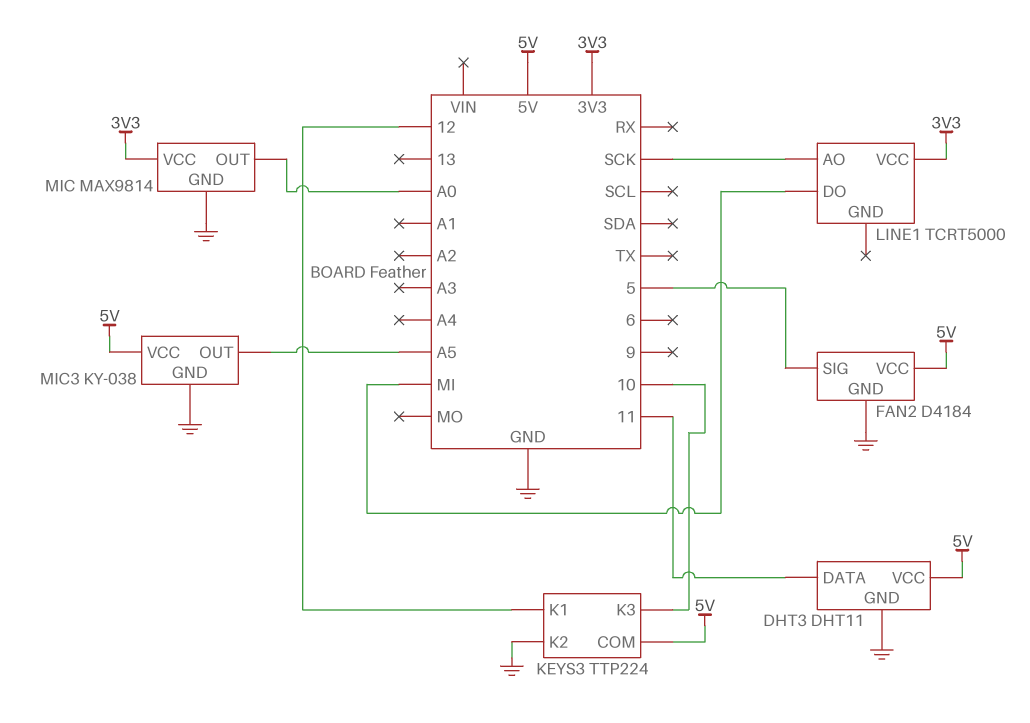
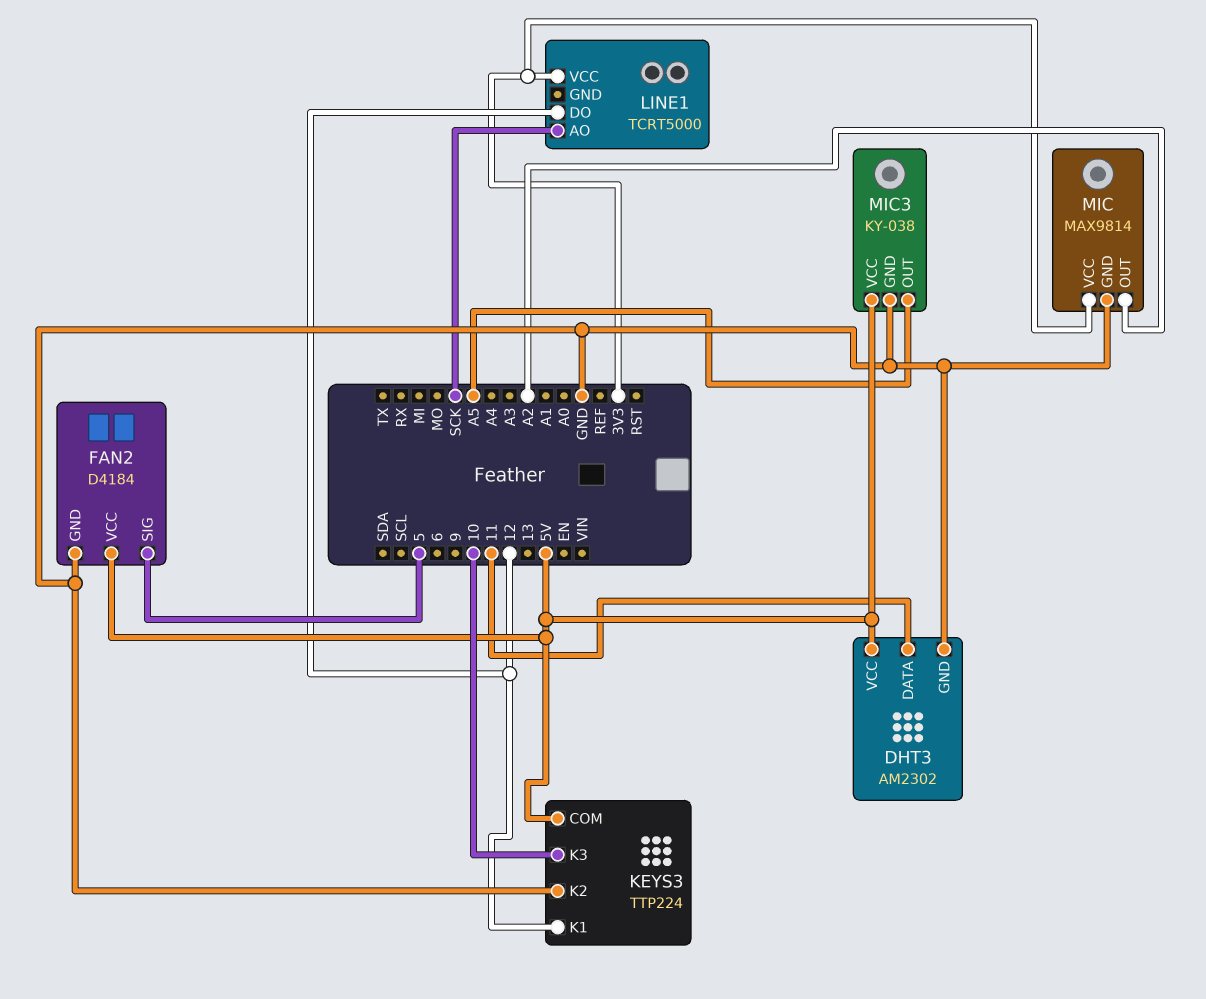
DHT3: DHT11 -> AM2302
LINE1 pin DO: MI -> 12
MIC pin OUT: A0 -> A2

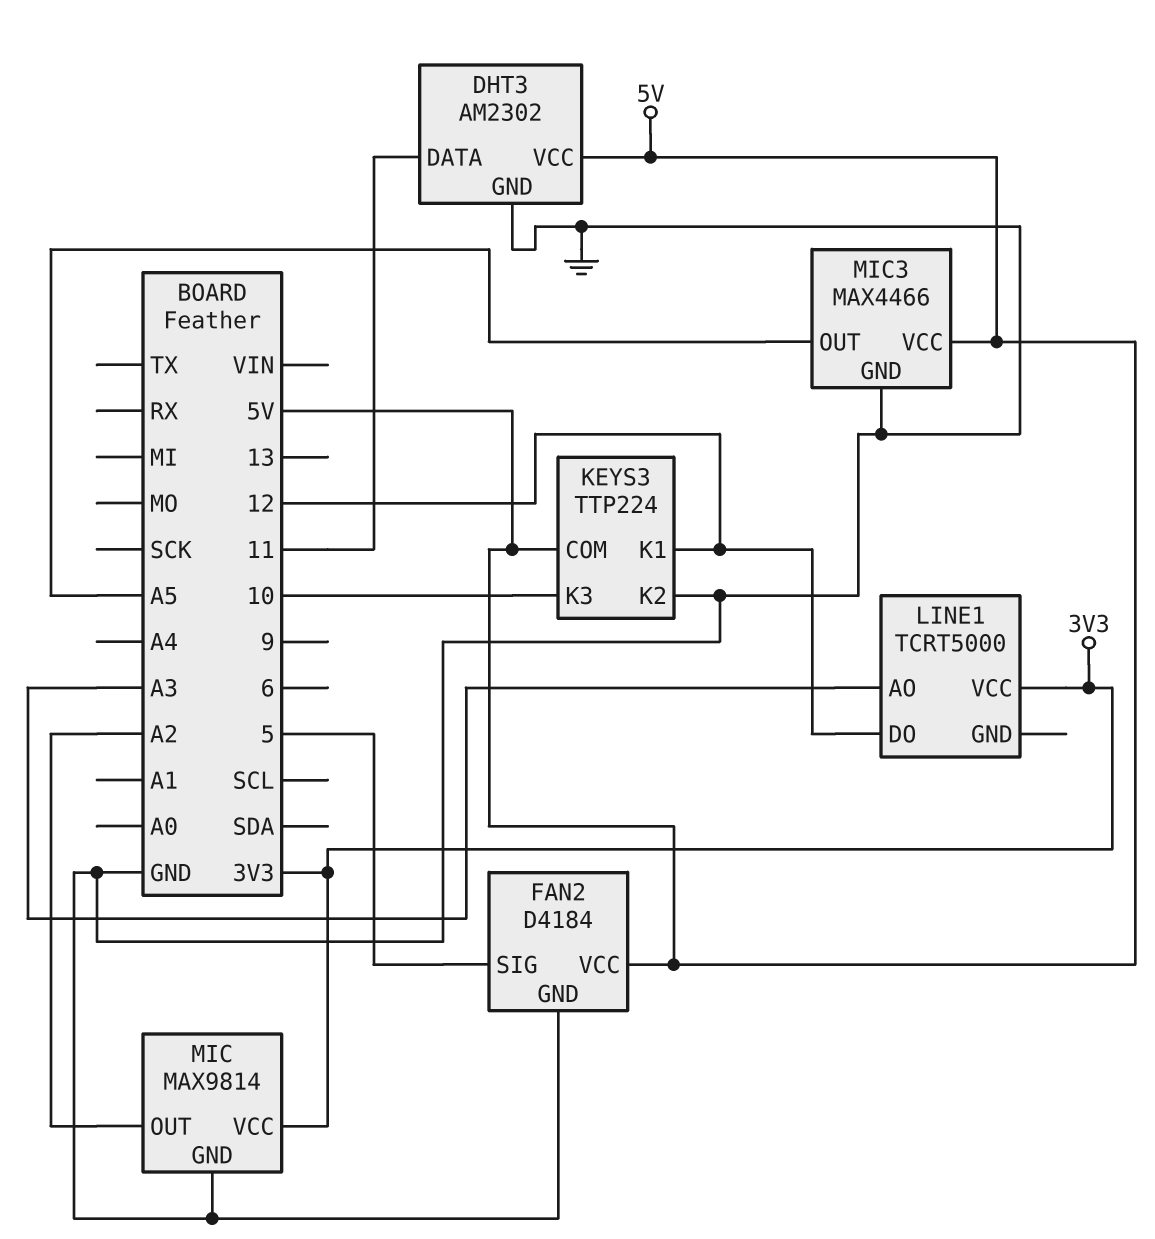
LINE1 pin AO: SCK -> A3
MIC3: KY-038 -> MAX4466

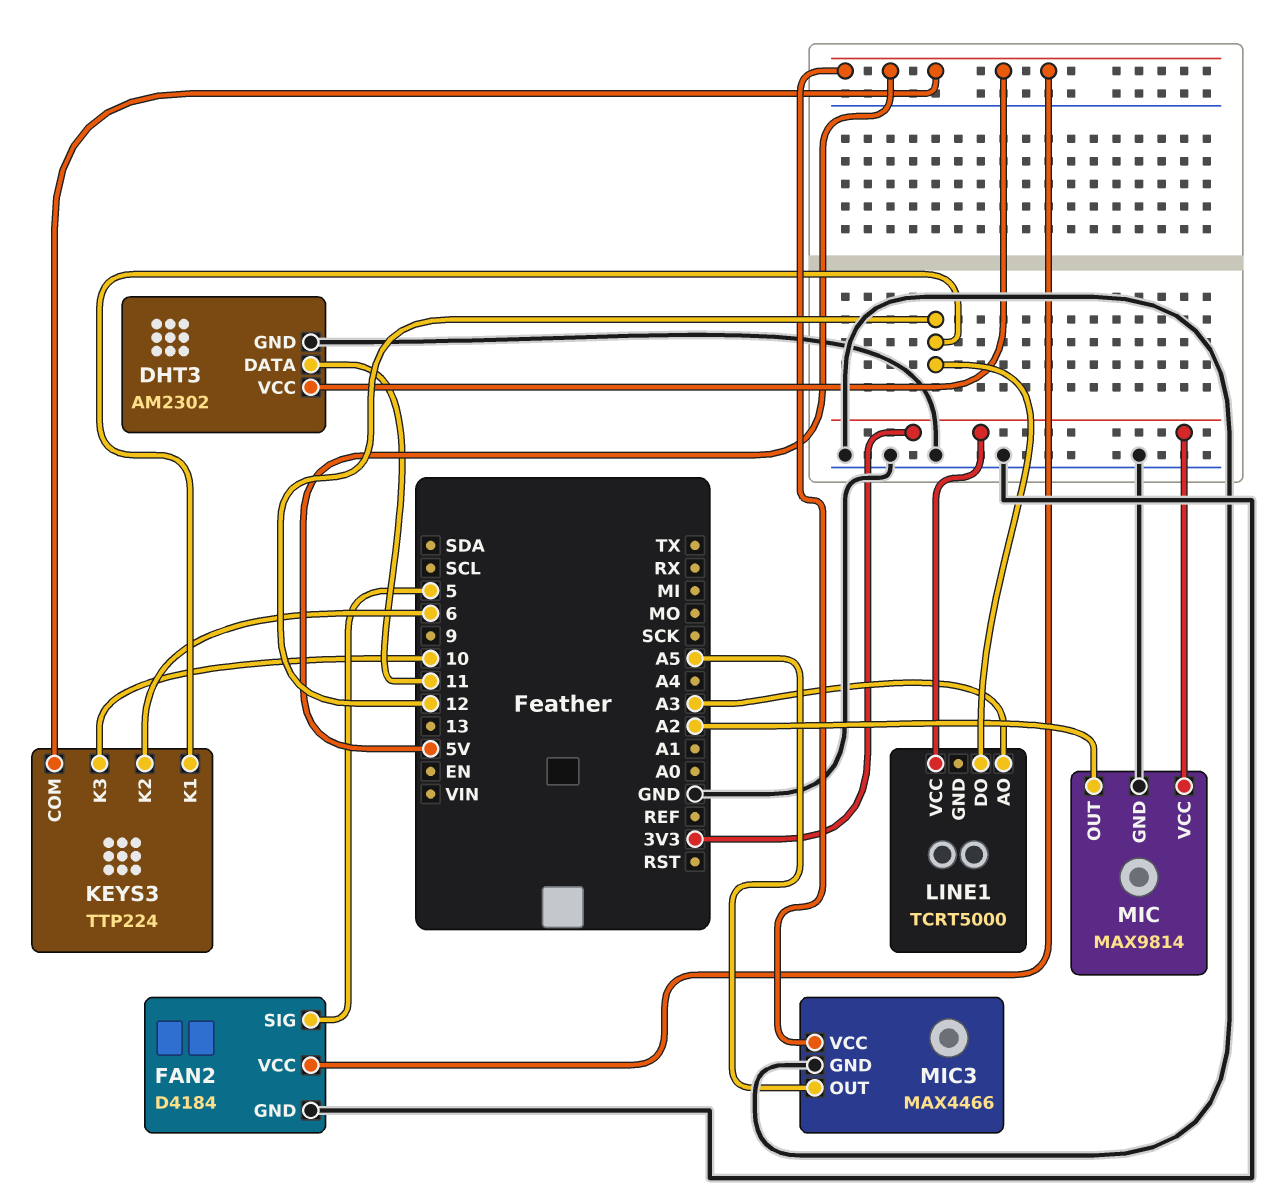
KEYS3 pin K2: GND -> 6

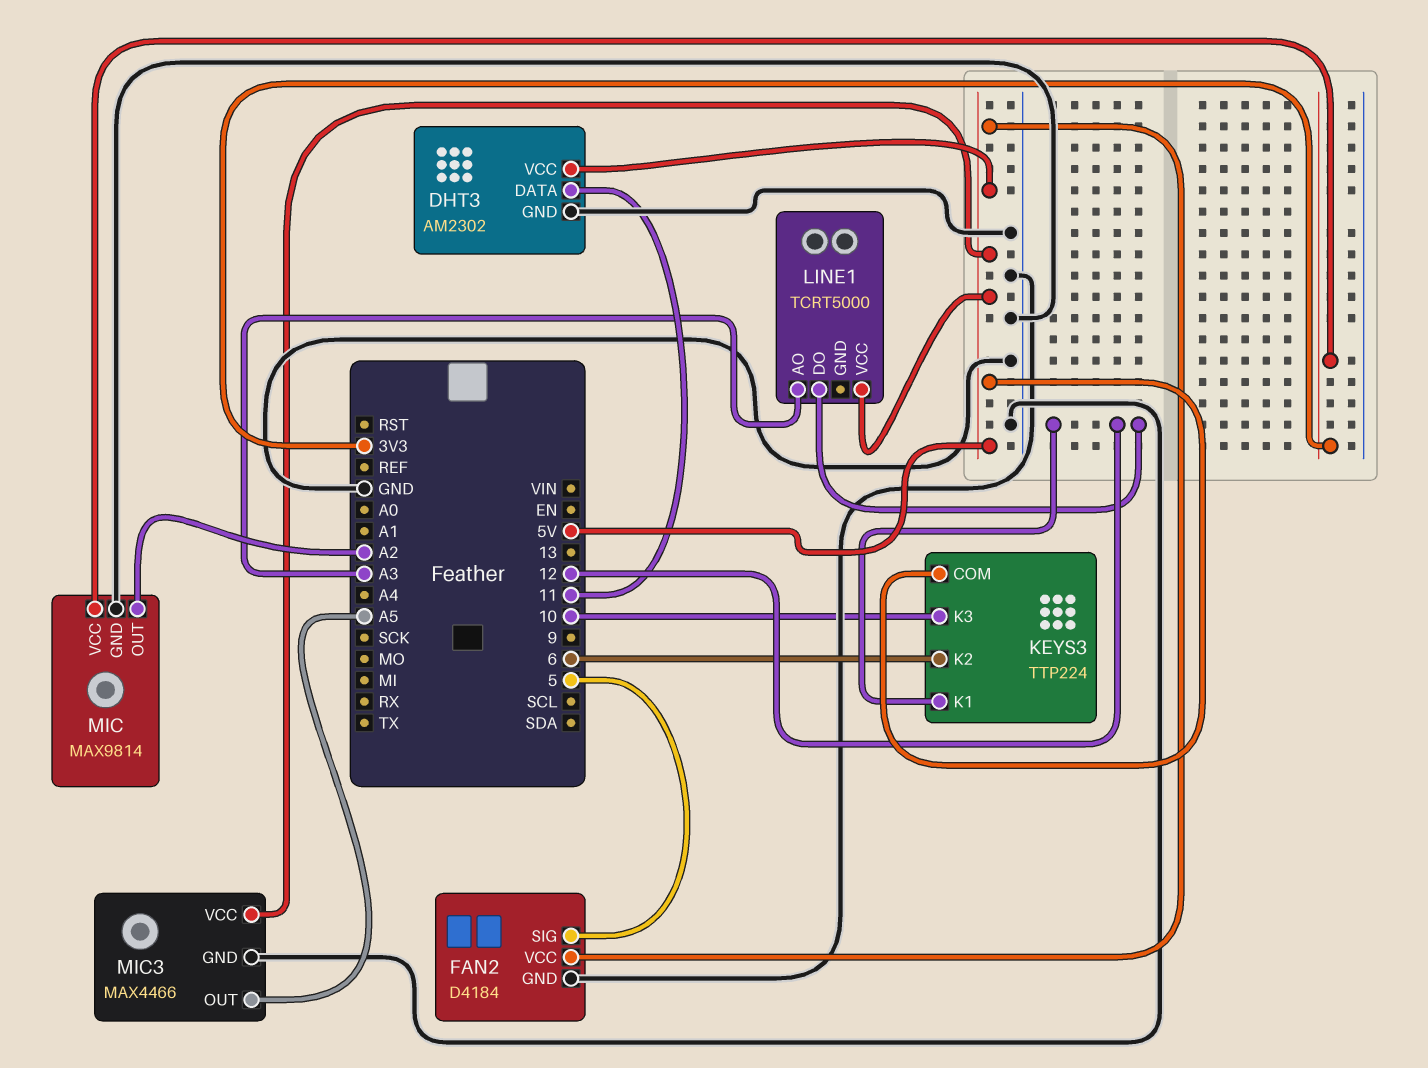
LINE1 pin VCC: 3V3 -> 5V

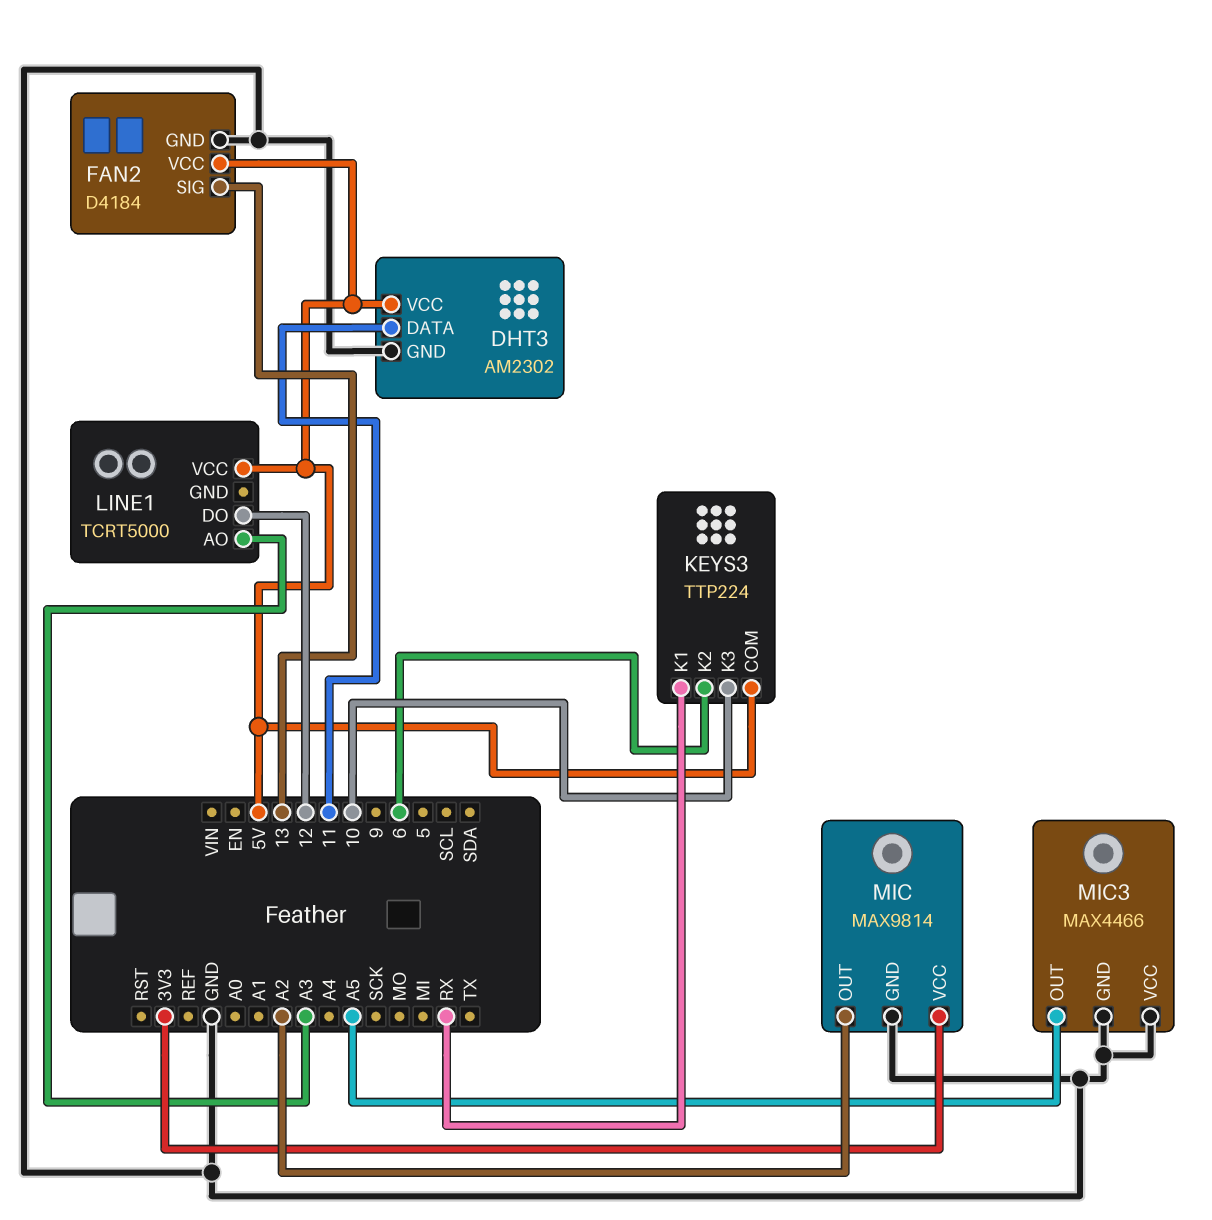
FAN2 pin SIG: 5 -> 13
KEYS3 pin K1: 12 -> RX
MIC3 pin VCC: 5V -> GND

